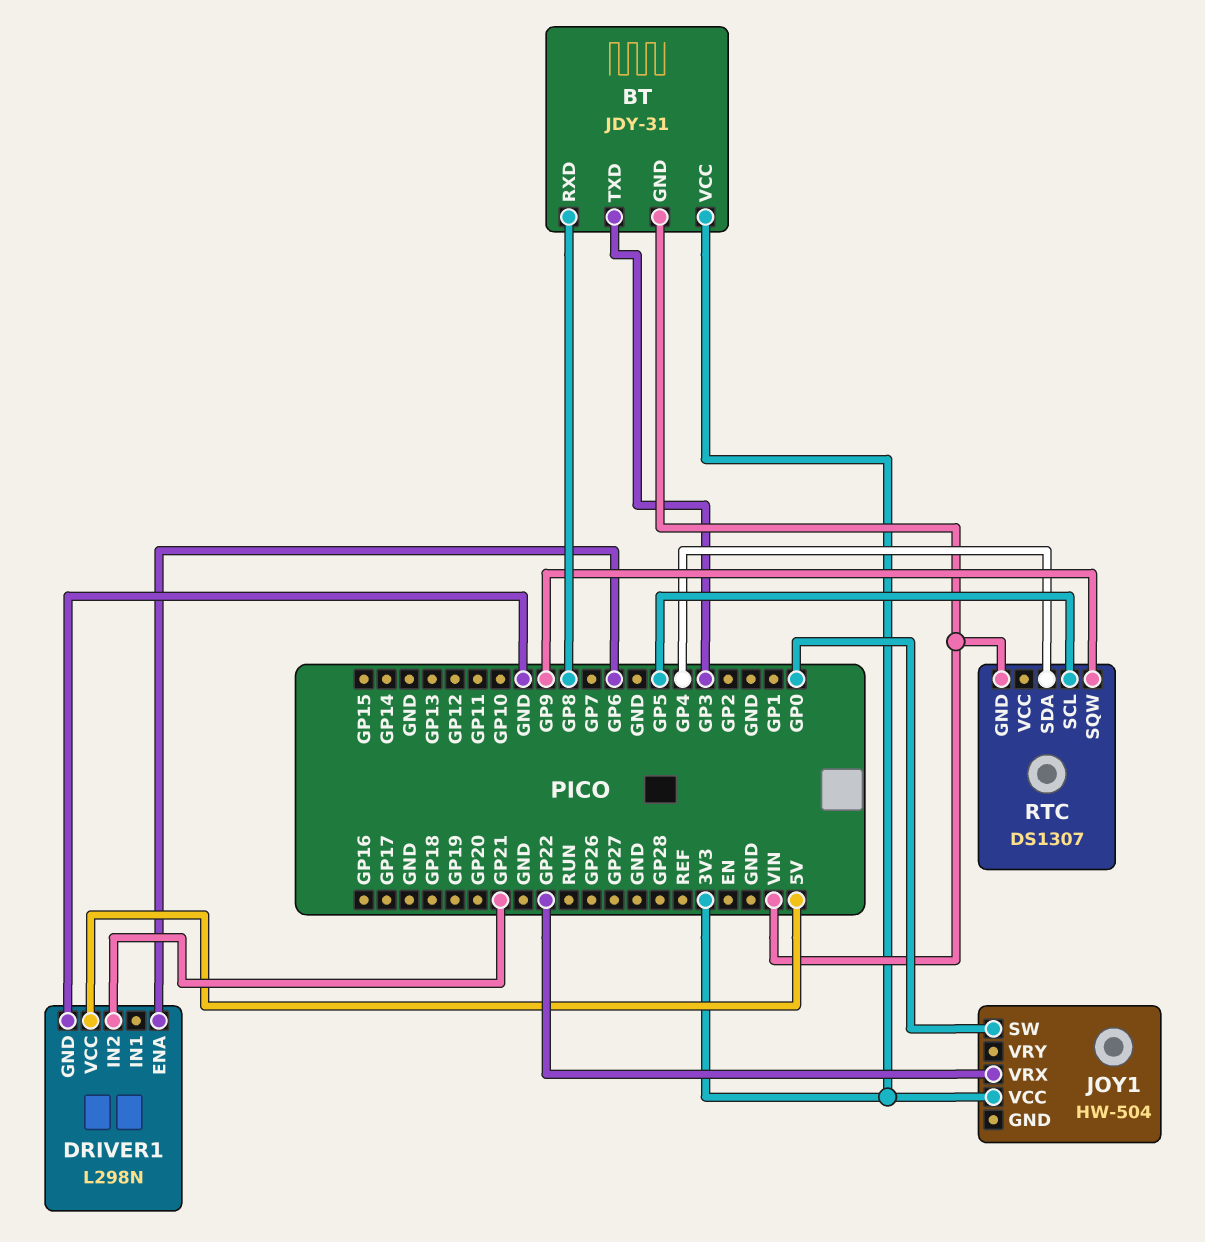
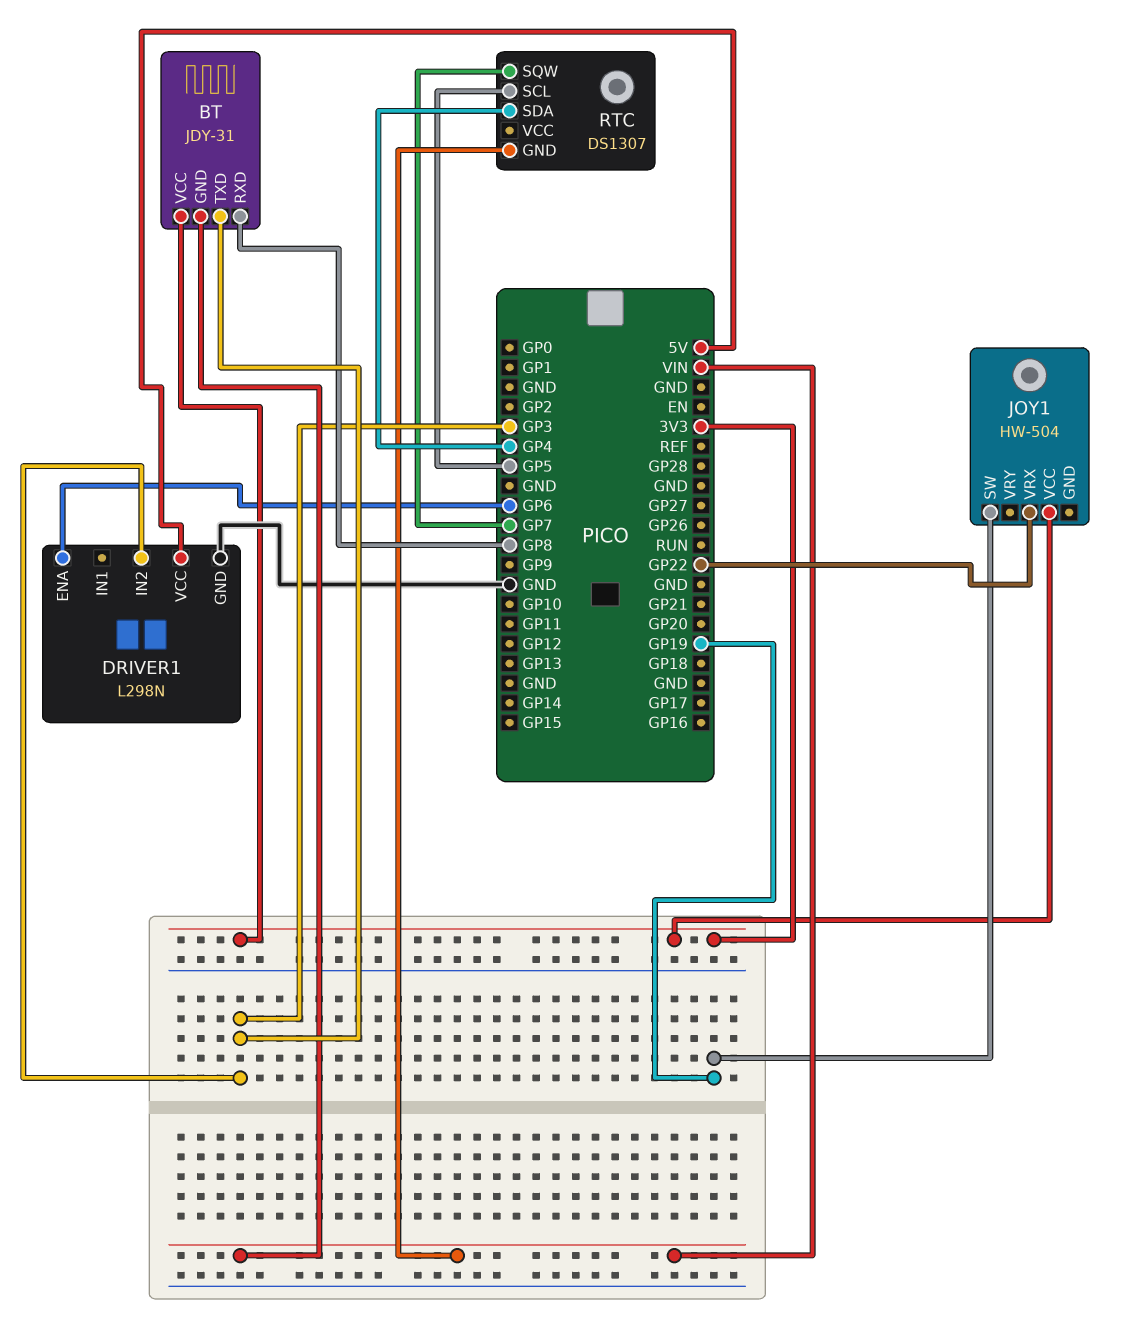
DRIVER1 pin IN2: GP21 -> GP3
JOY1 pin SW: GP0 -> GP19
RTC pin SQW: GP9 -> GP7

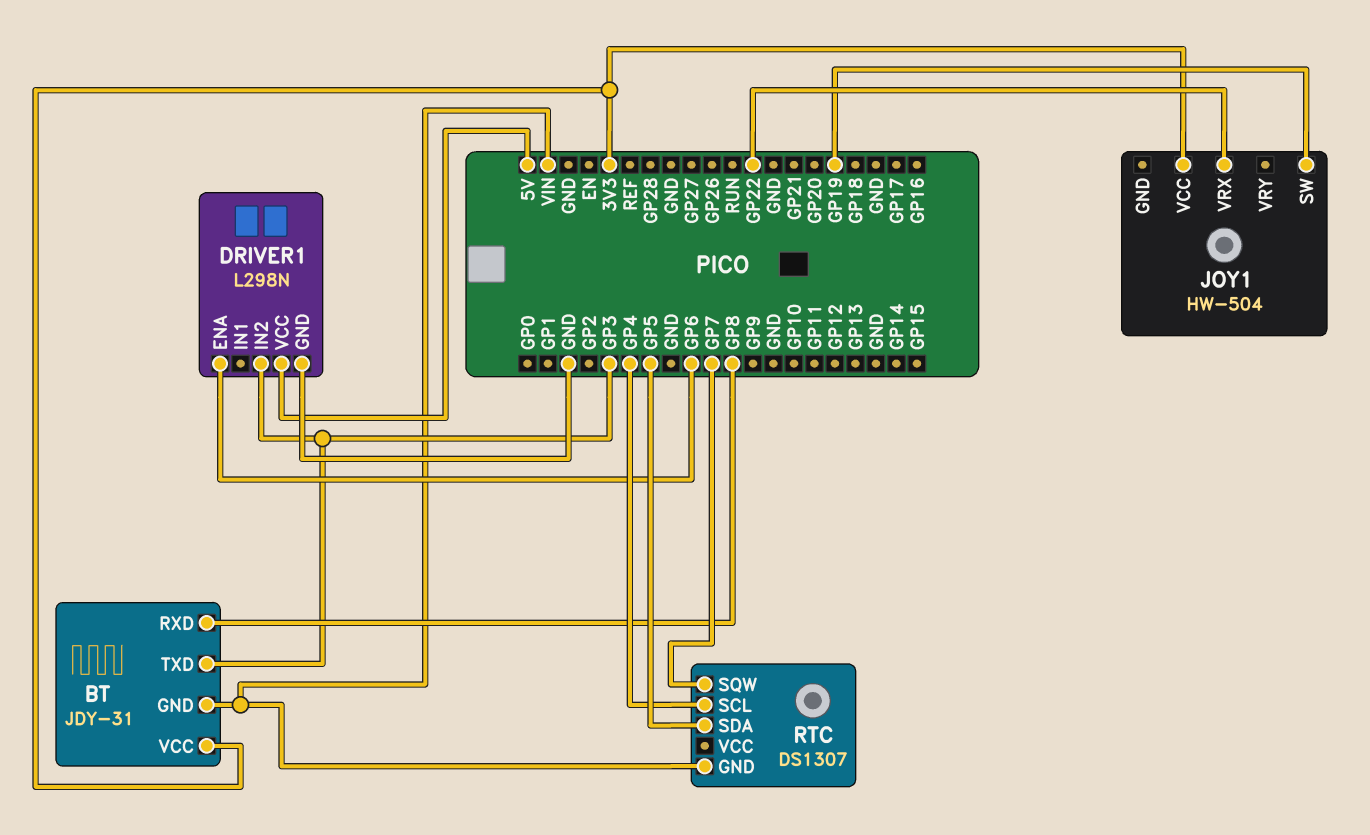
RTC pin SCL: GP5 -> GP4
RTC pin SDA: GP4 -> GP5

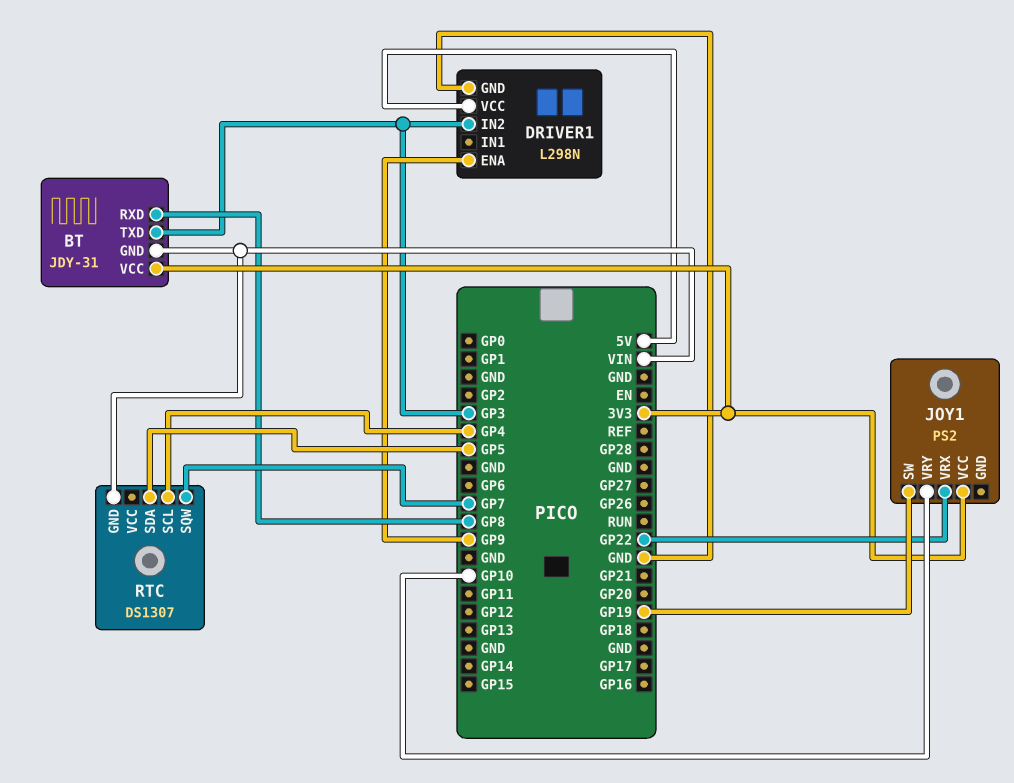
DRIVER1 pin ENA: GP6 -> GP9
JOY1: HW-504 -> PS2
JOY1 pin VRY: none -> GP10

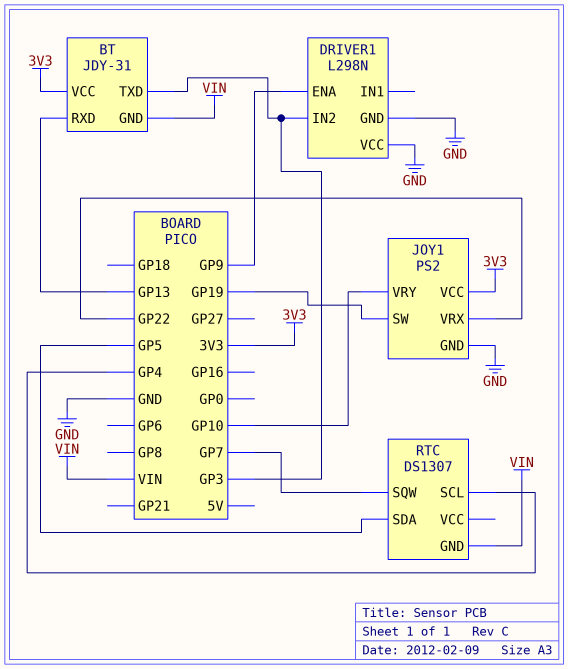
BT pin RXD: GP8 -> GP13
DRIVER1 pin VCC: 5V -> GND
JOY1 pin GND: none -> GND

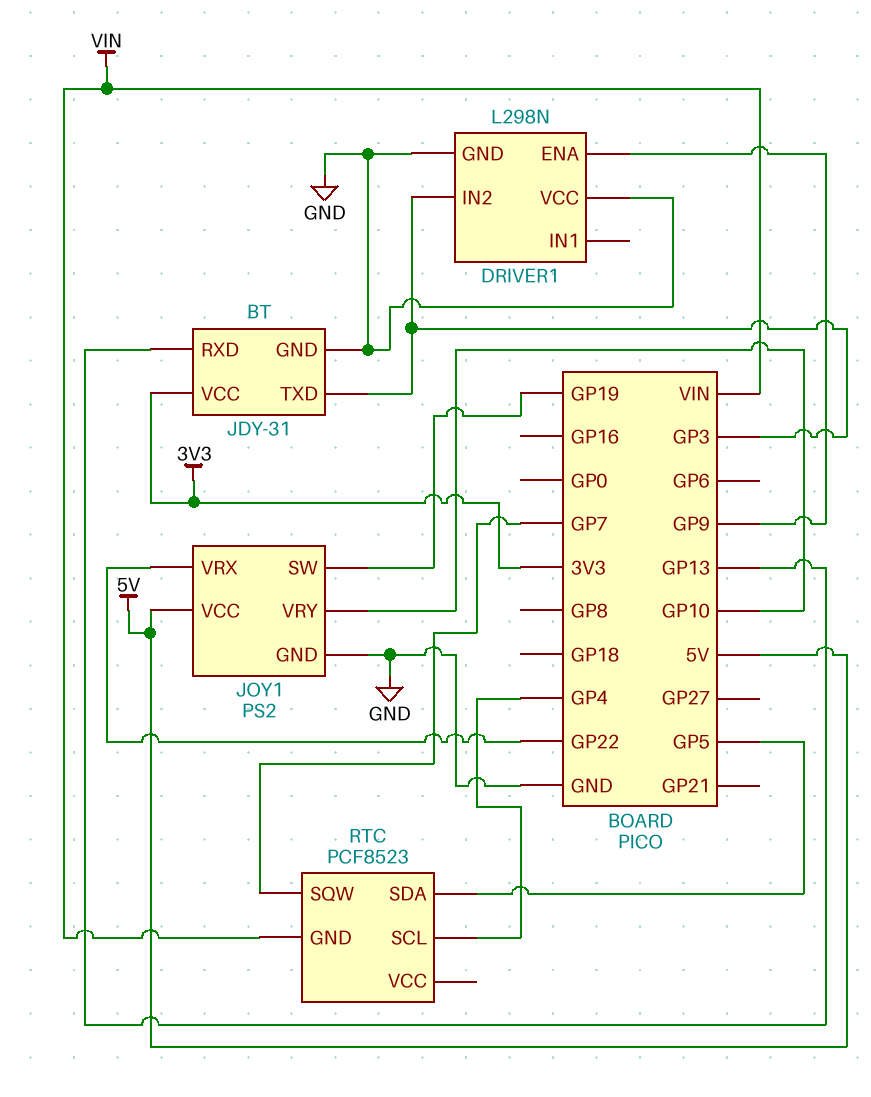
BT pin GND: VIN -> GND
JOY1 pin VCC: 3V3 -> 5V
RTC: DS1307 -> PCF8523

